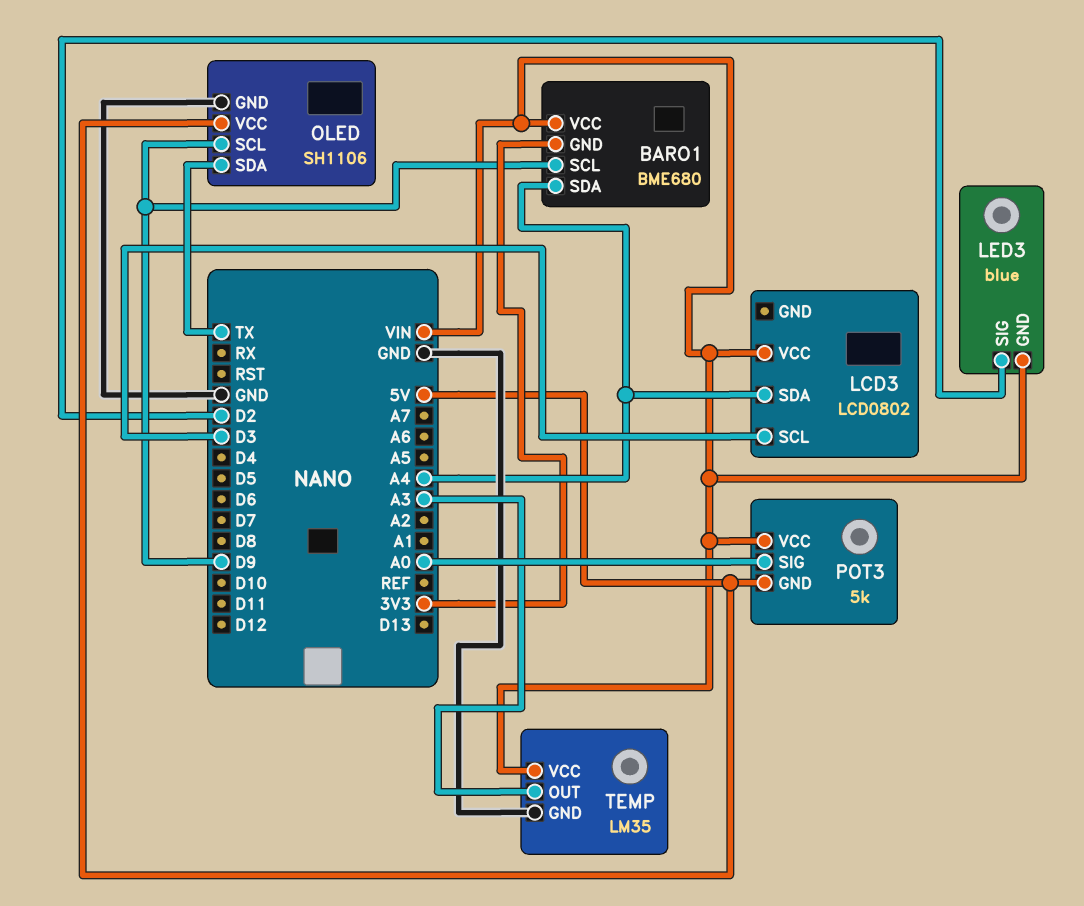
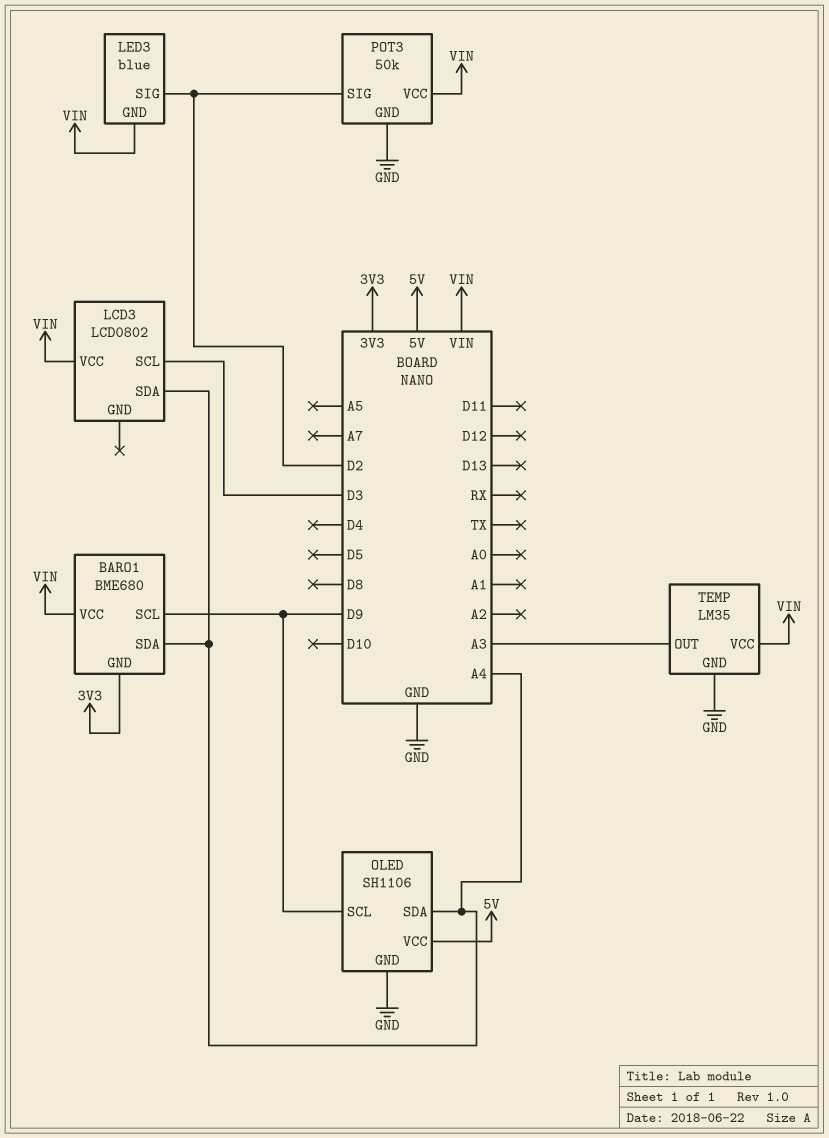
OLED pin SDA: TX -> A4
POT3: 5k -> 50k
POT3 pin GND: 5V -> GND
POT3 pin SIG: A0 -> D2

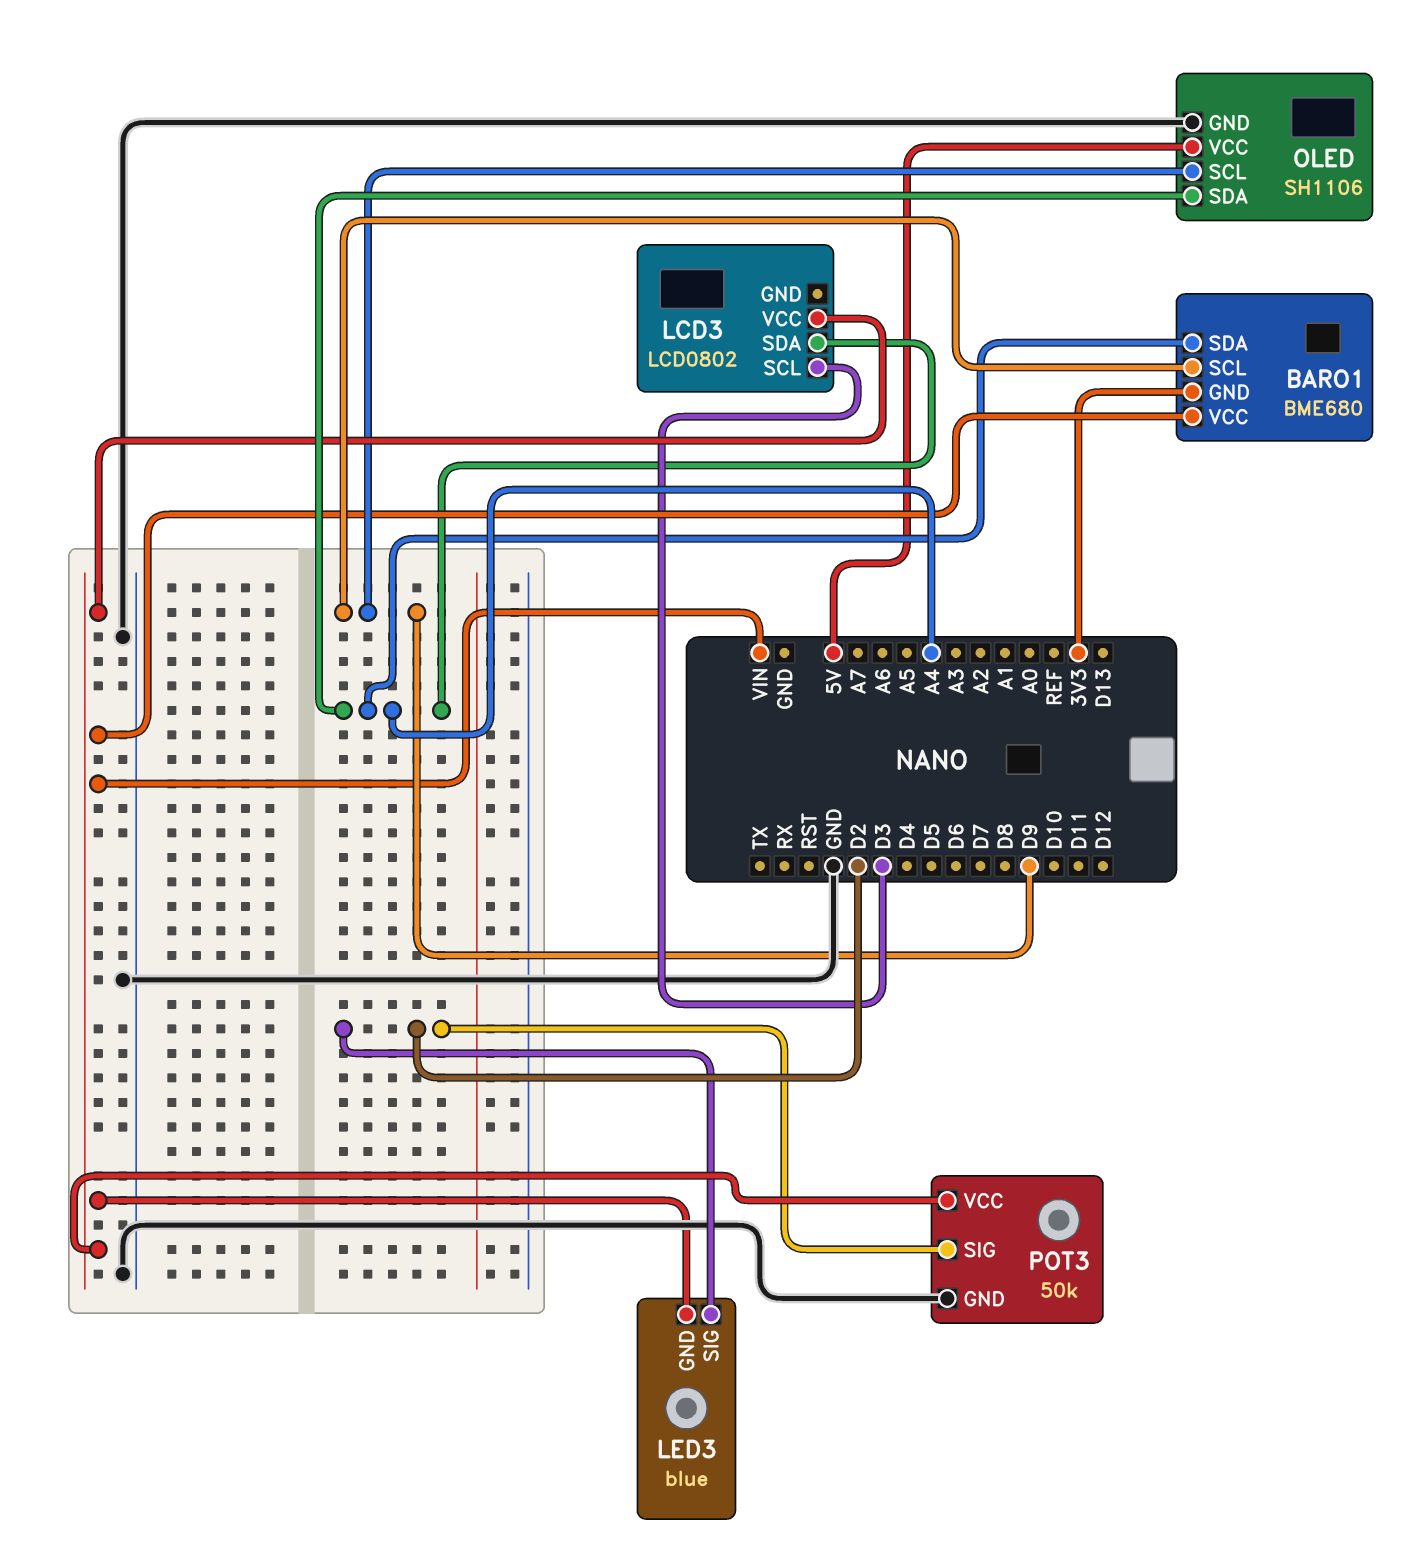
TEMP: LM35 -> none
TEMP pin GND: GND -> none
TEMP pin OUT: A3 -> none
TEMP pin VCC: VIN -> none

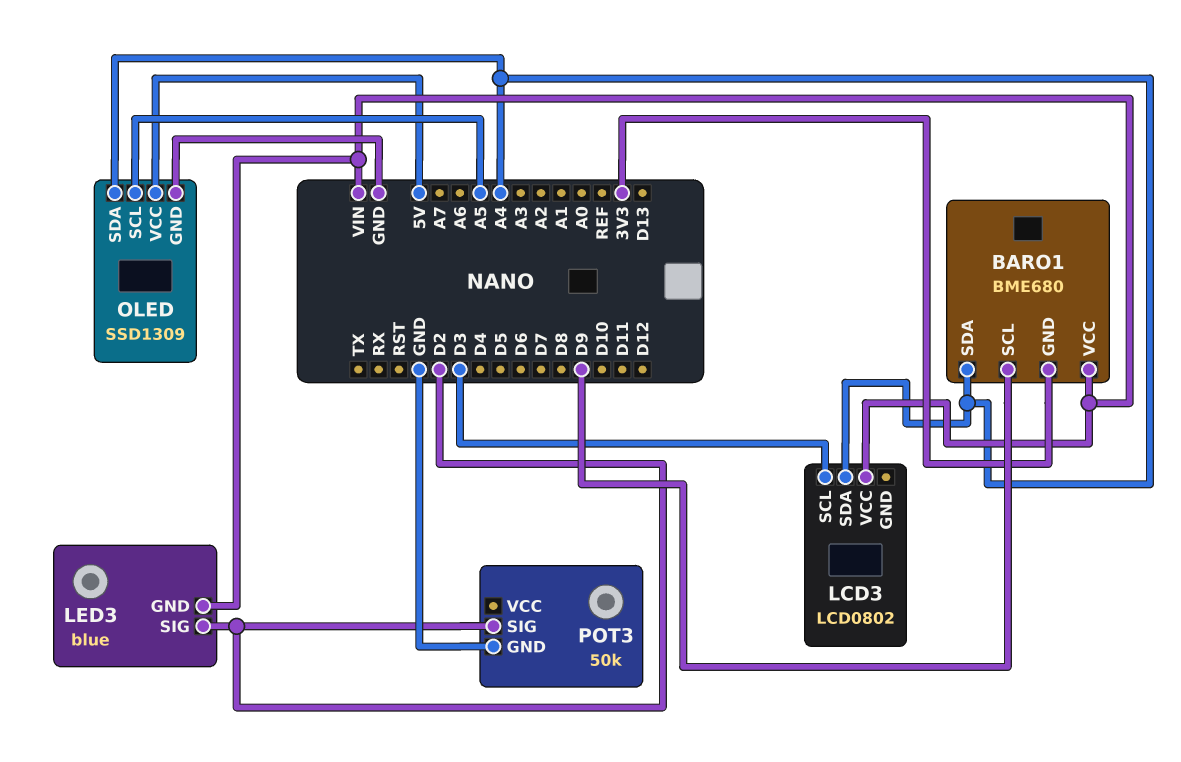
OLED: SH1106 -> SSD1309
OLED pin SCL: D9 -> A5
POT3 pin VCC: VIN -> none

